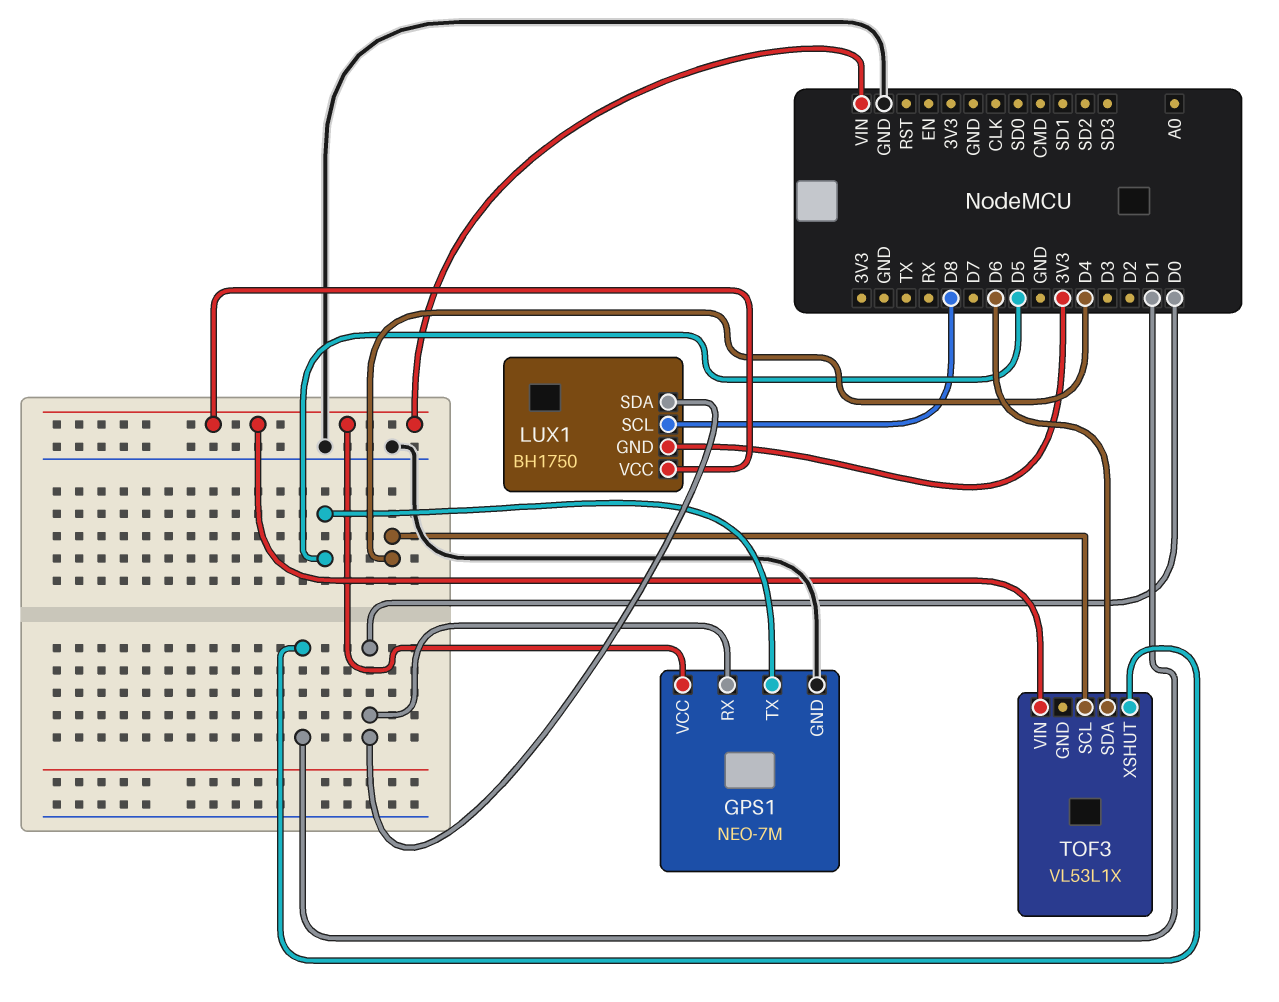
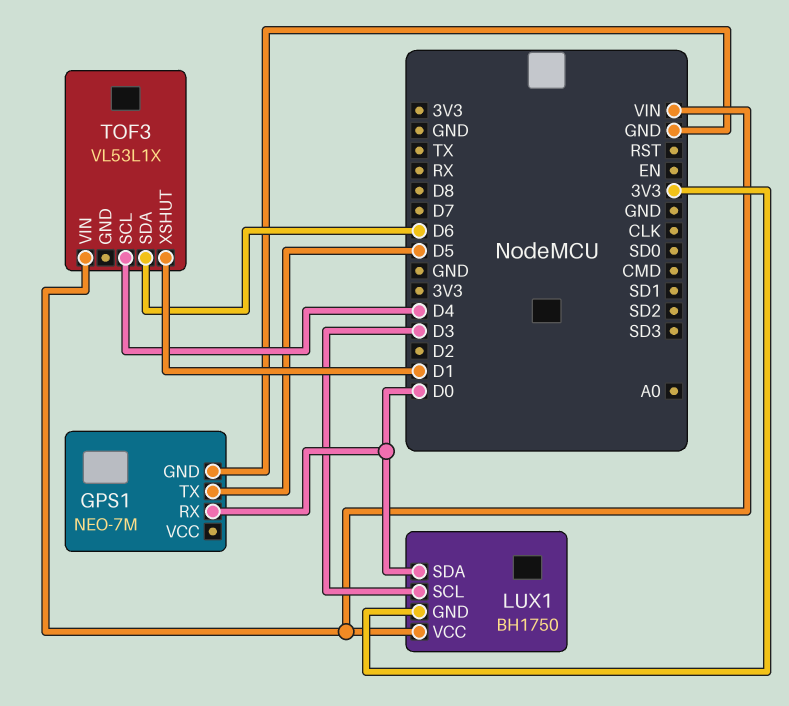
GPS1 pin VCC: VIN -> none
LUX1 pin SCL: D8 -> D3

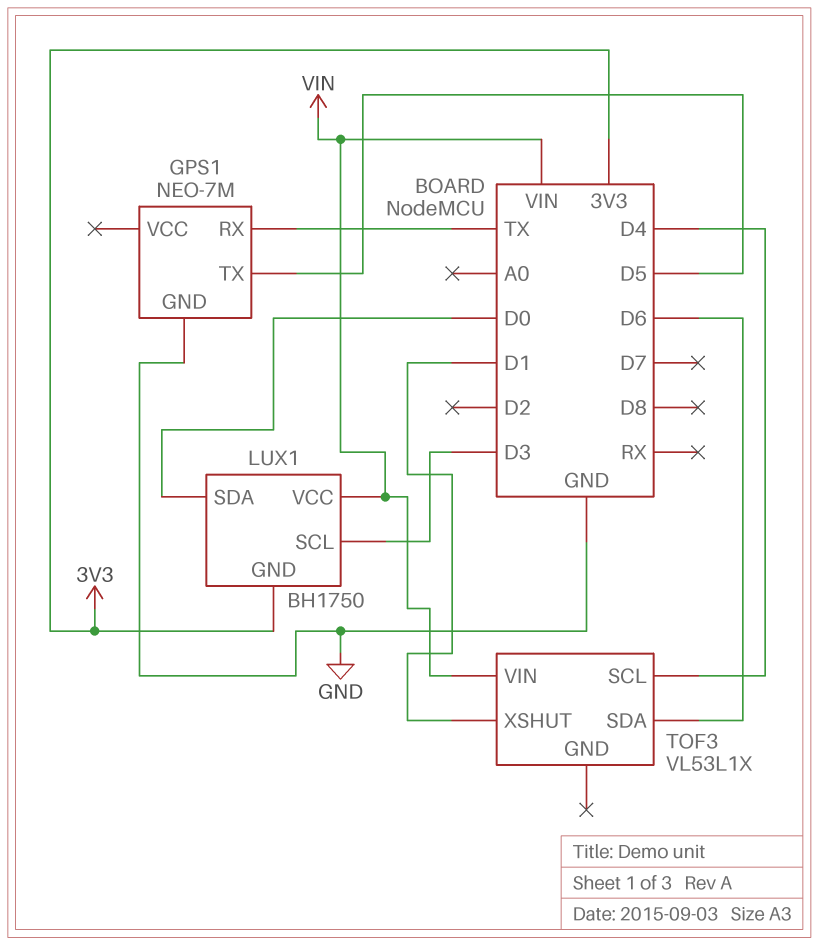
GPS1 pin RX: D0 -> TX

